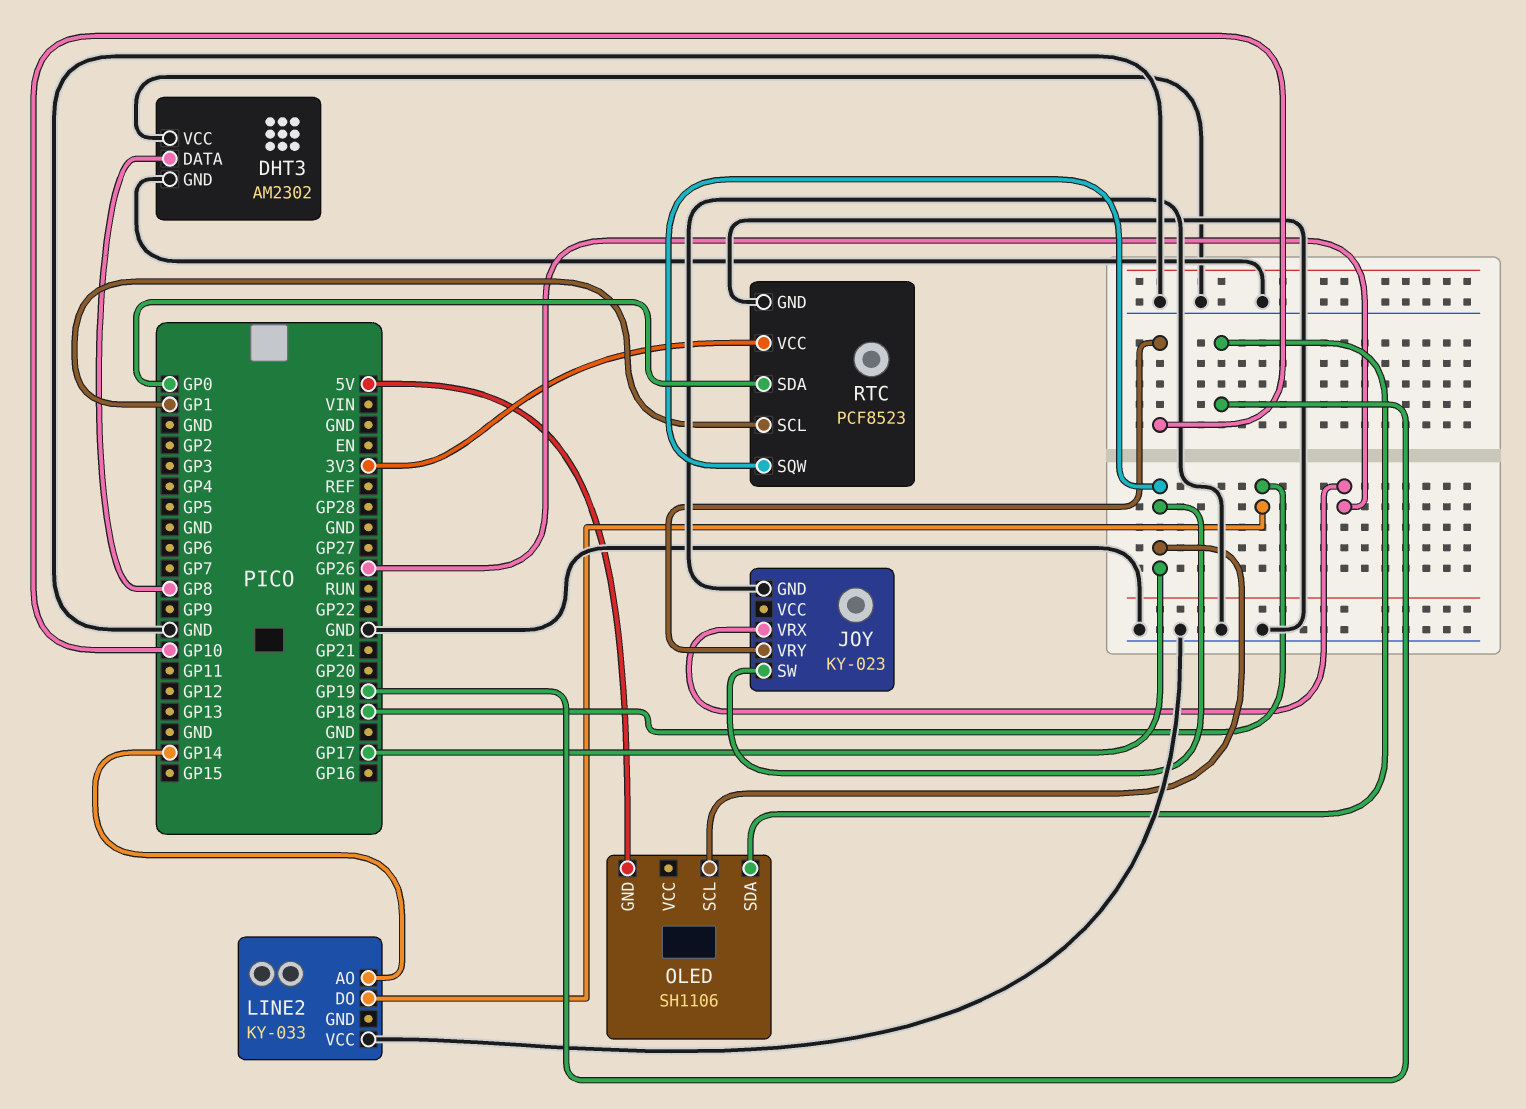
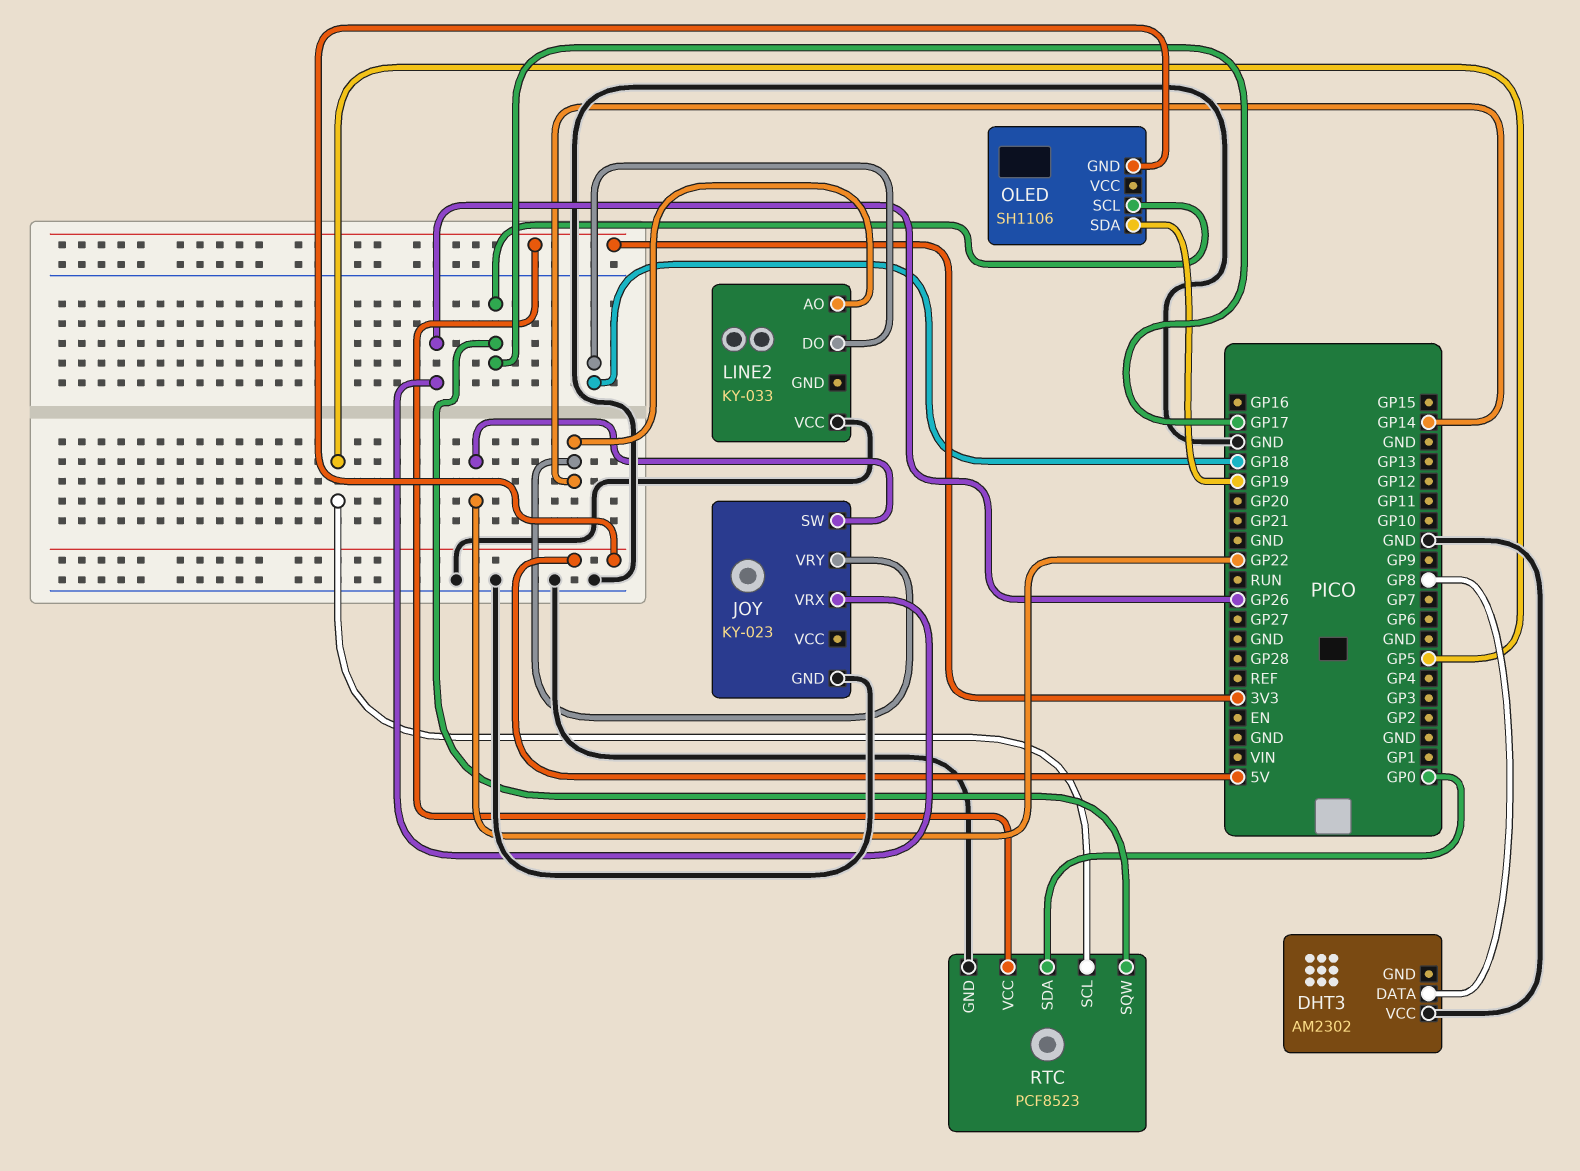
DHT3 pin GND: GND -> none
JOY pin SW: GP17 -> GP22
JOY pin VRY: GP10 -> GP14
RTC pin SCL: GP1 -> GP5

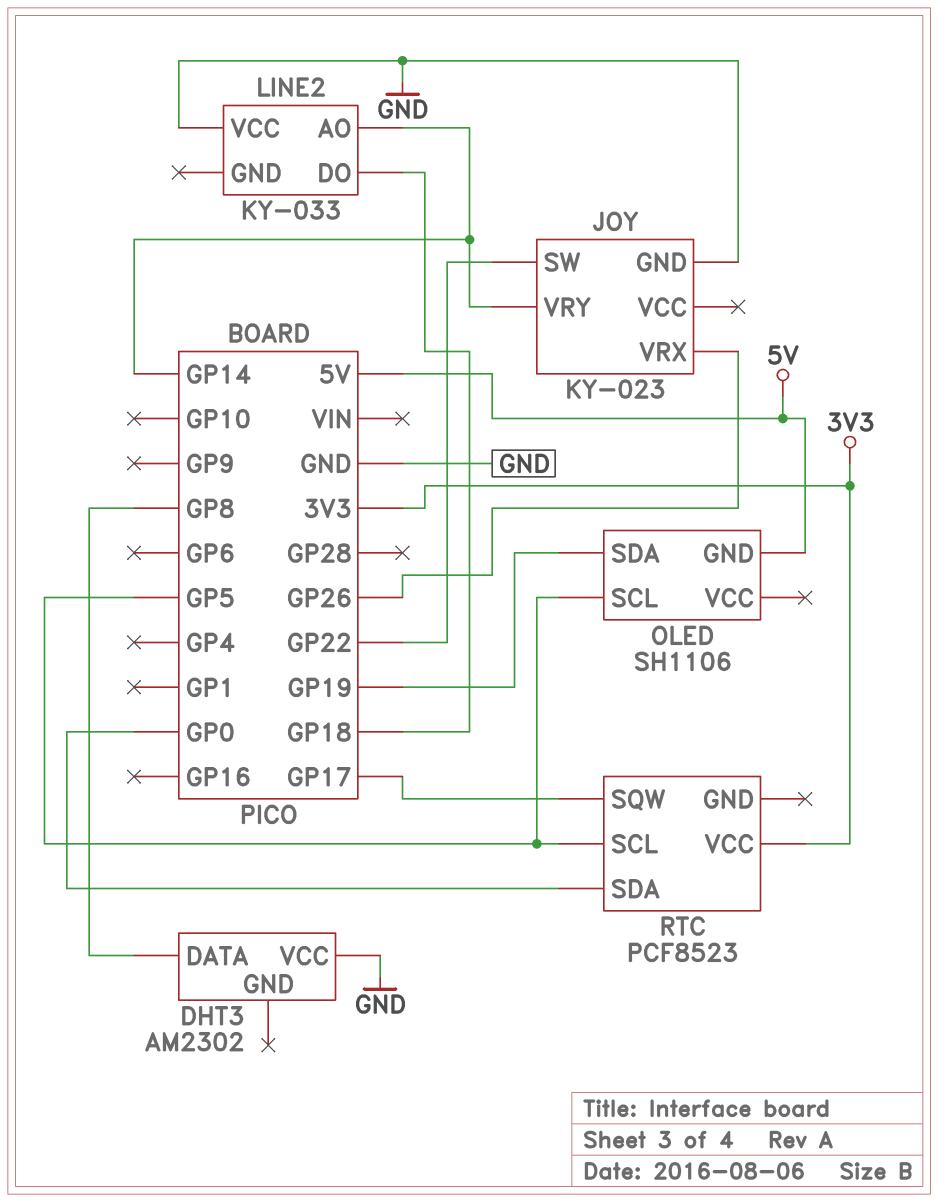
OLED pin SCL: GP17 -> GP5
RTC pin GND: GND -> none

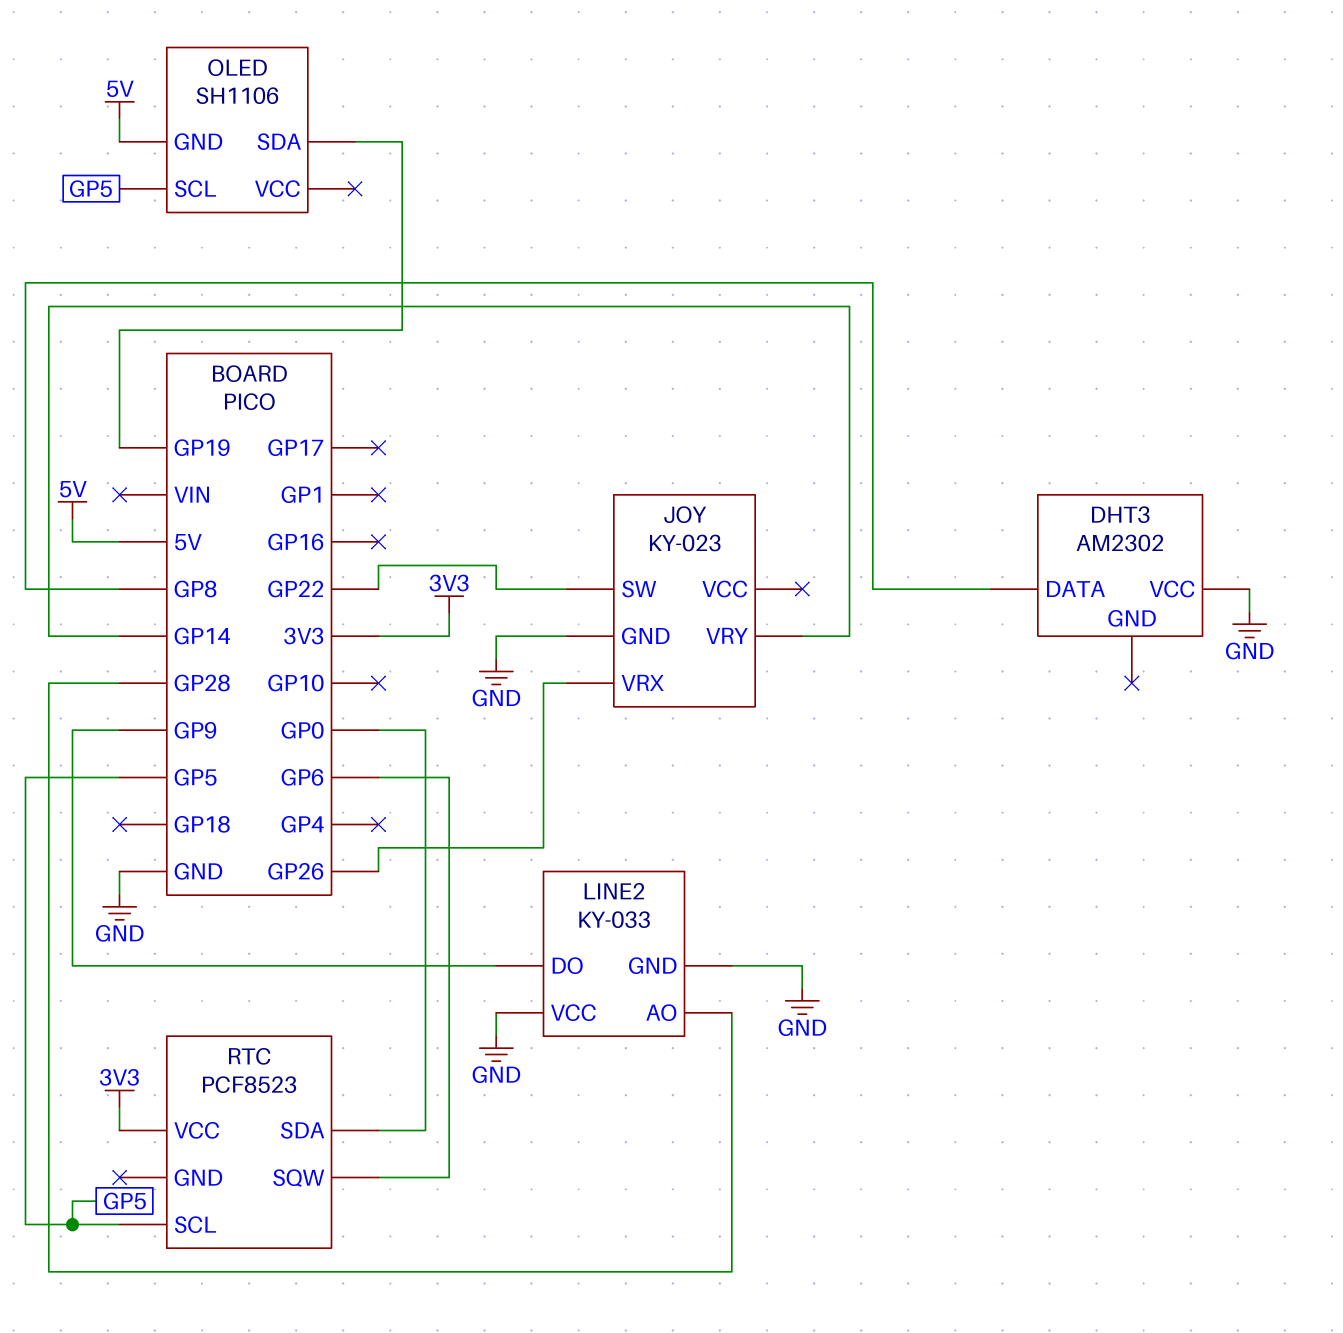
LINE2 pin AO: GP14 -> GP28
LINE2 pin DO: GP18 -> GP9
LINE2 pin GND: none -> GND
RTC pin SQW: GP17 -> GP6

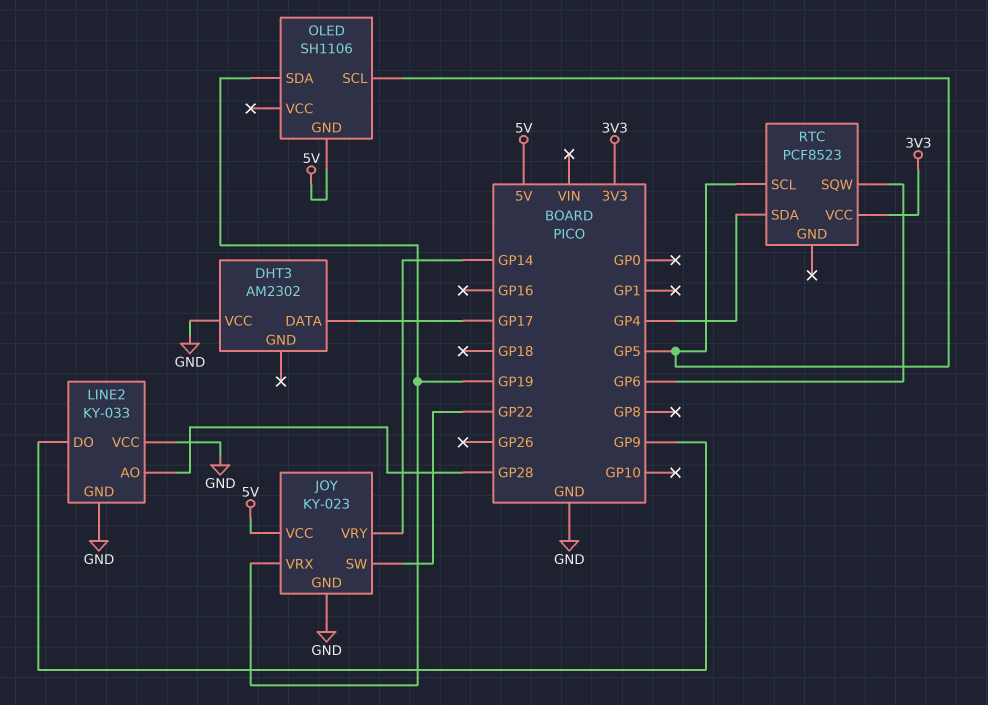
DHT3 pin DATA: GP8 -> GP17
JOY pin VCC: none -> 5V
JOY pin VRX: GP26 -> GP19
RTC pin SDA: GP0 -> GP4

